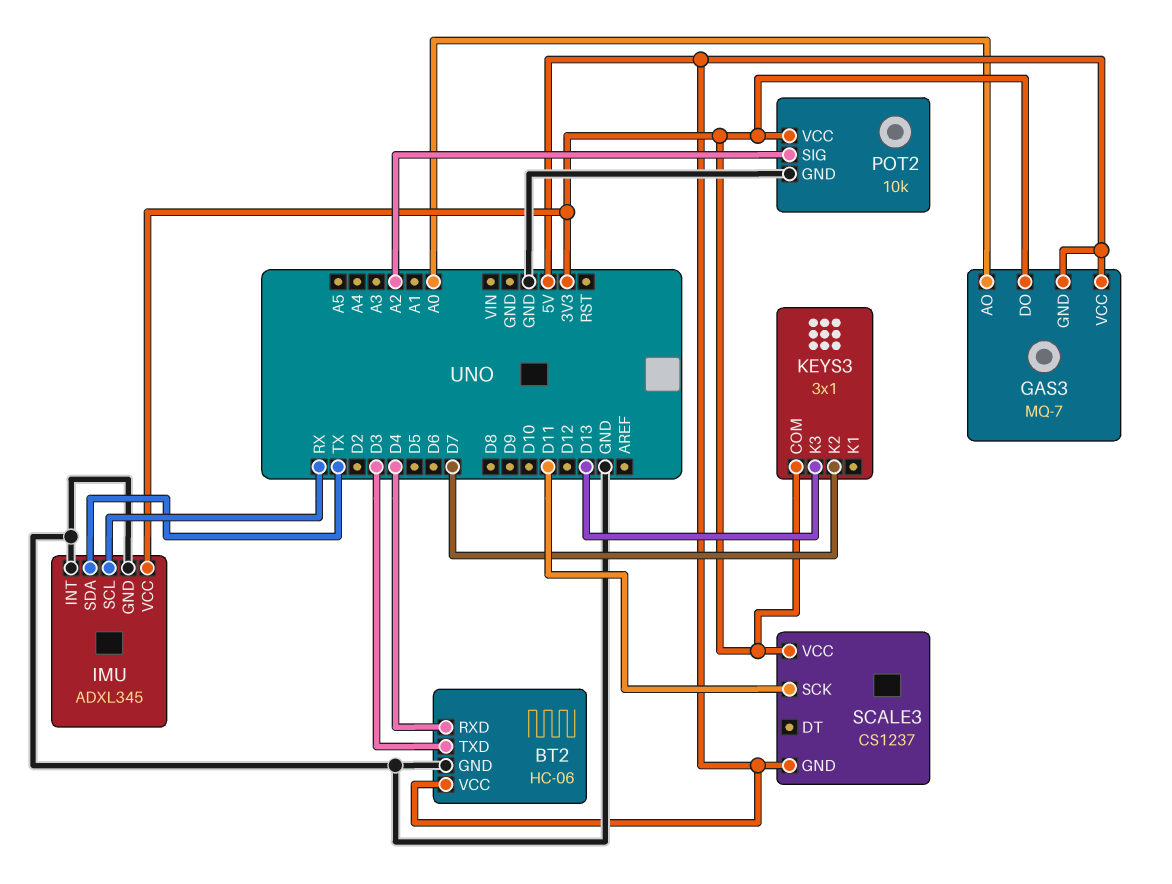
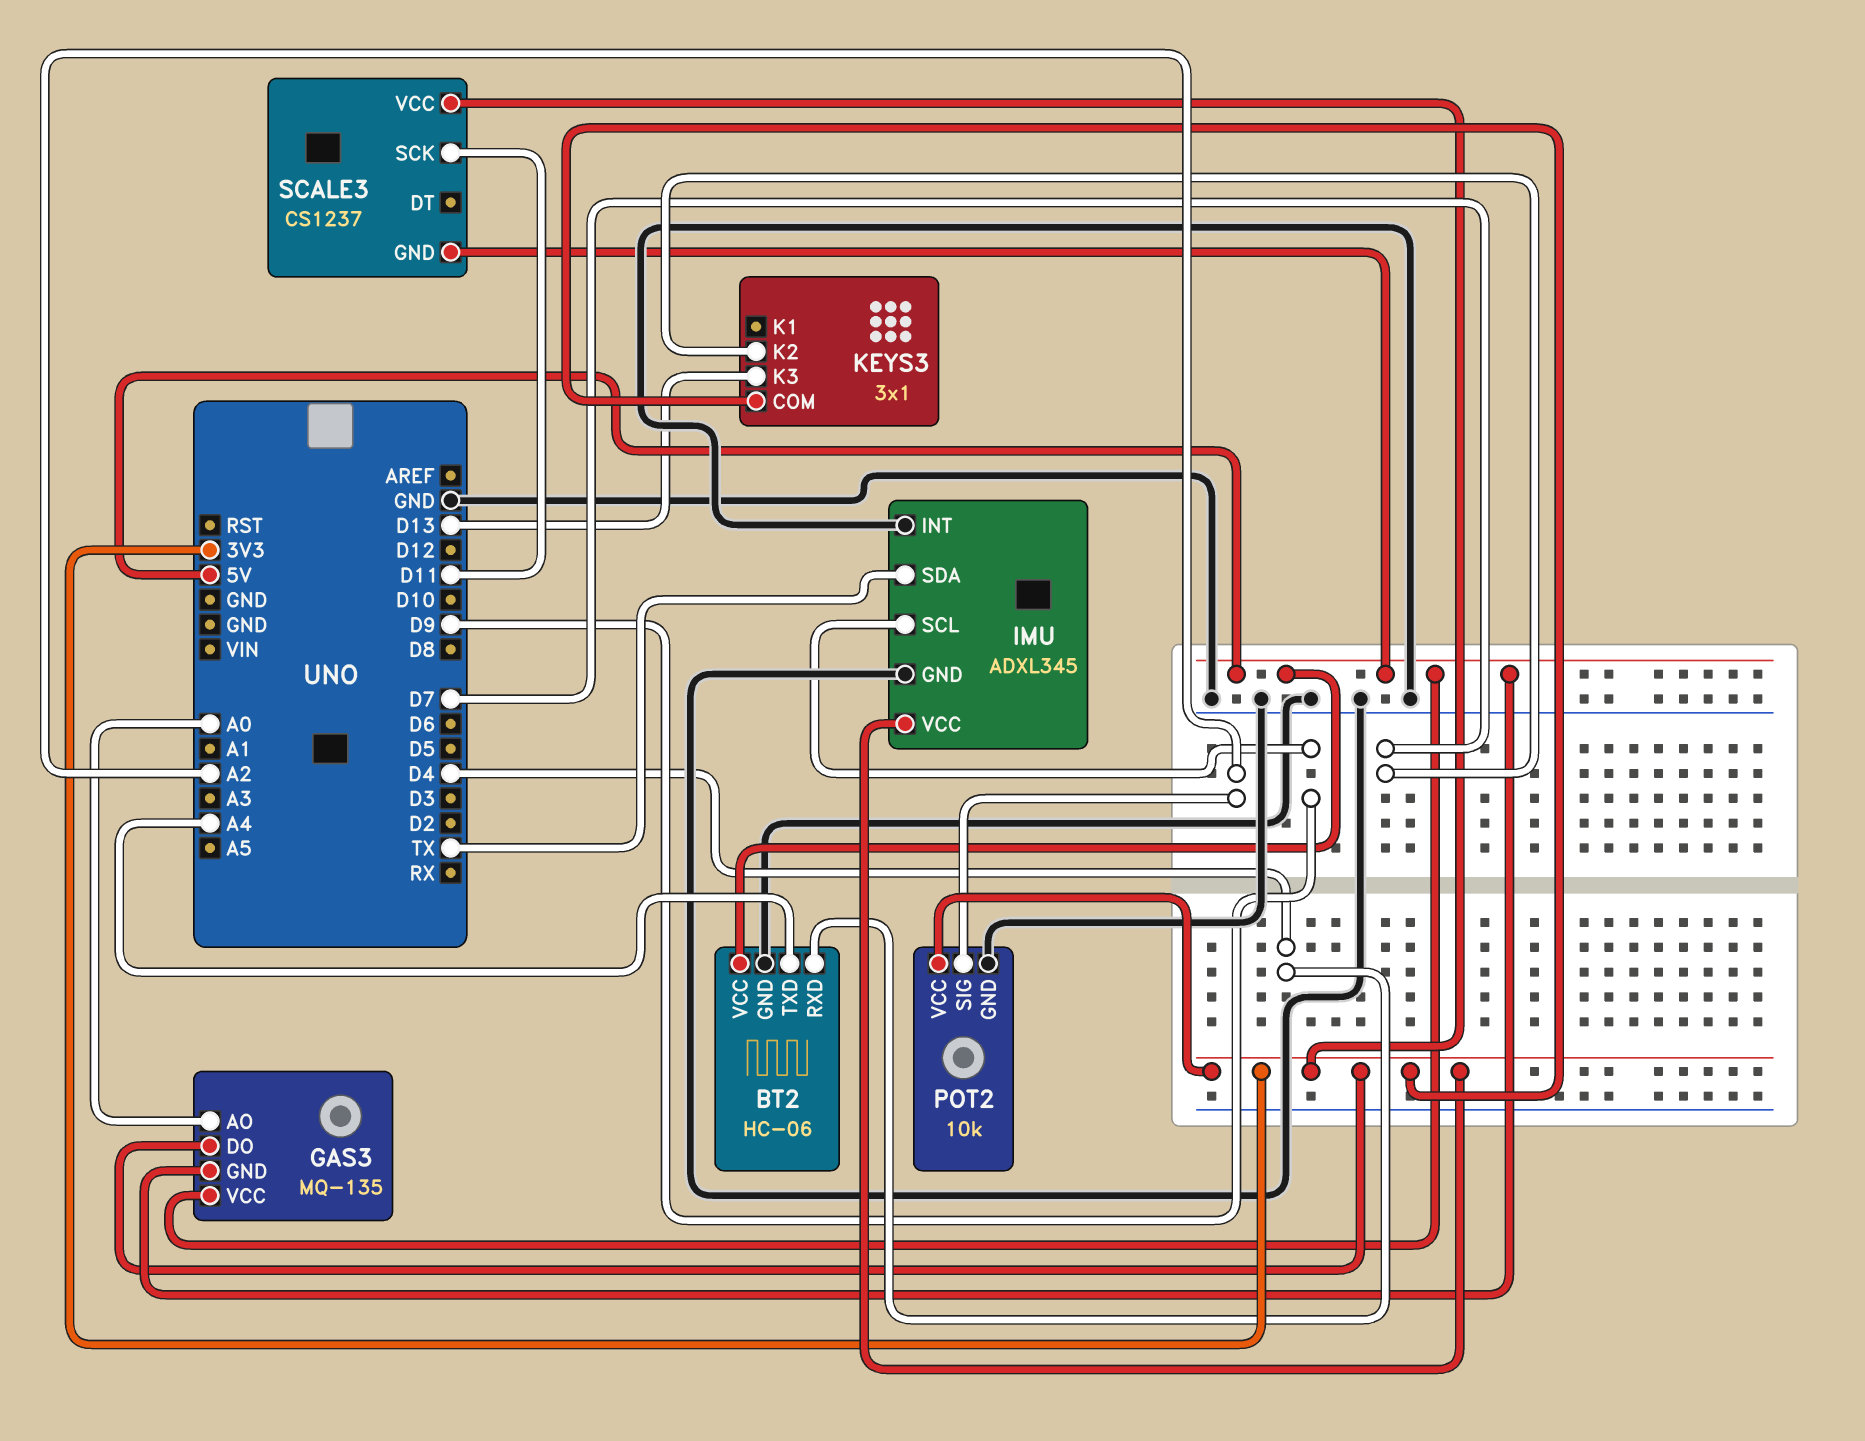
BT2 pin TXD: D3 -> A4
GAS3: MQ-7 -> MQ-135
IMU pin SCL: RX -> D9

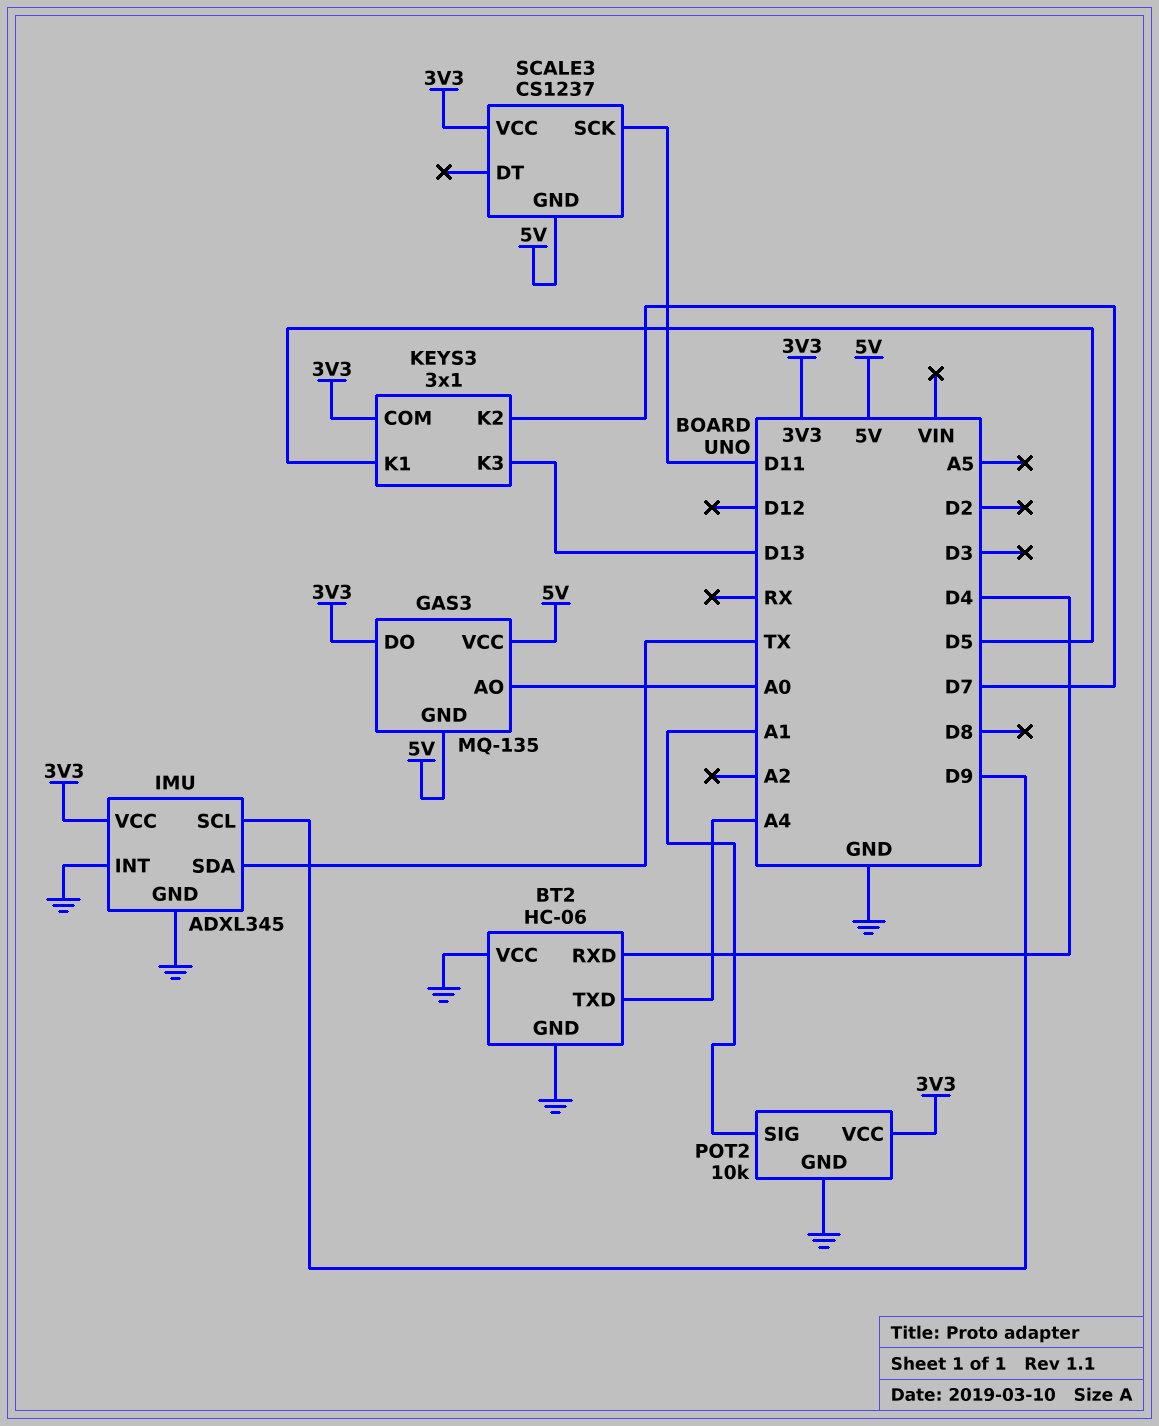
BT2 pin VCC: 5V -> GND
KEYS3 pin K1: none -> D5
POT2 pin SIG: A2 -> A1

